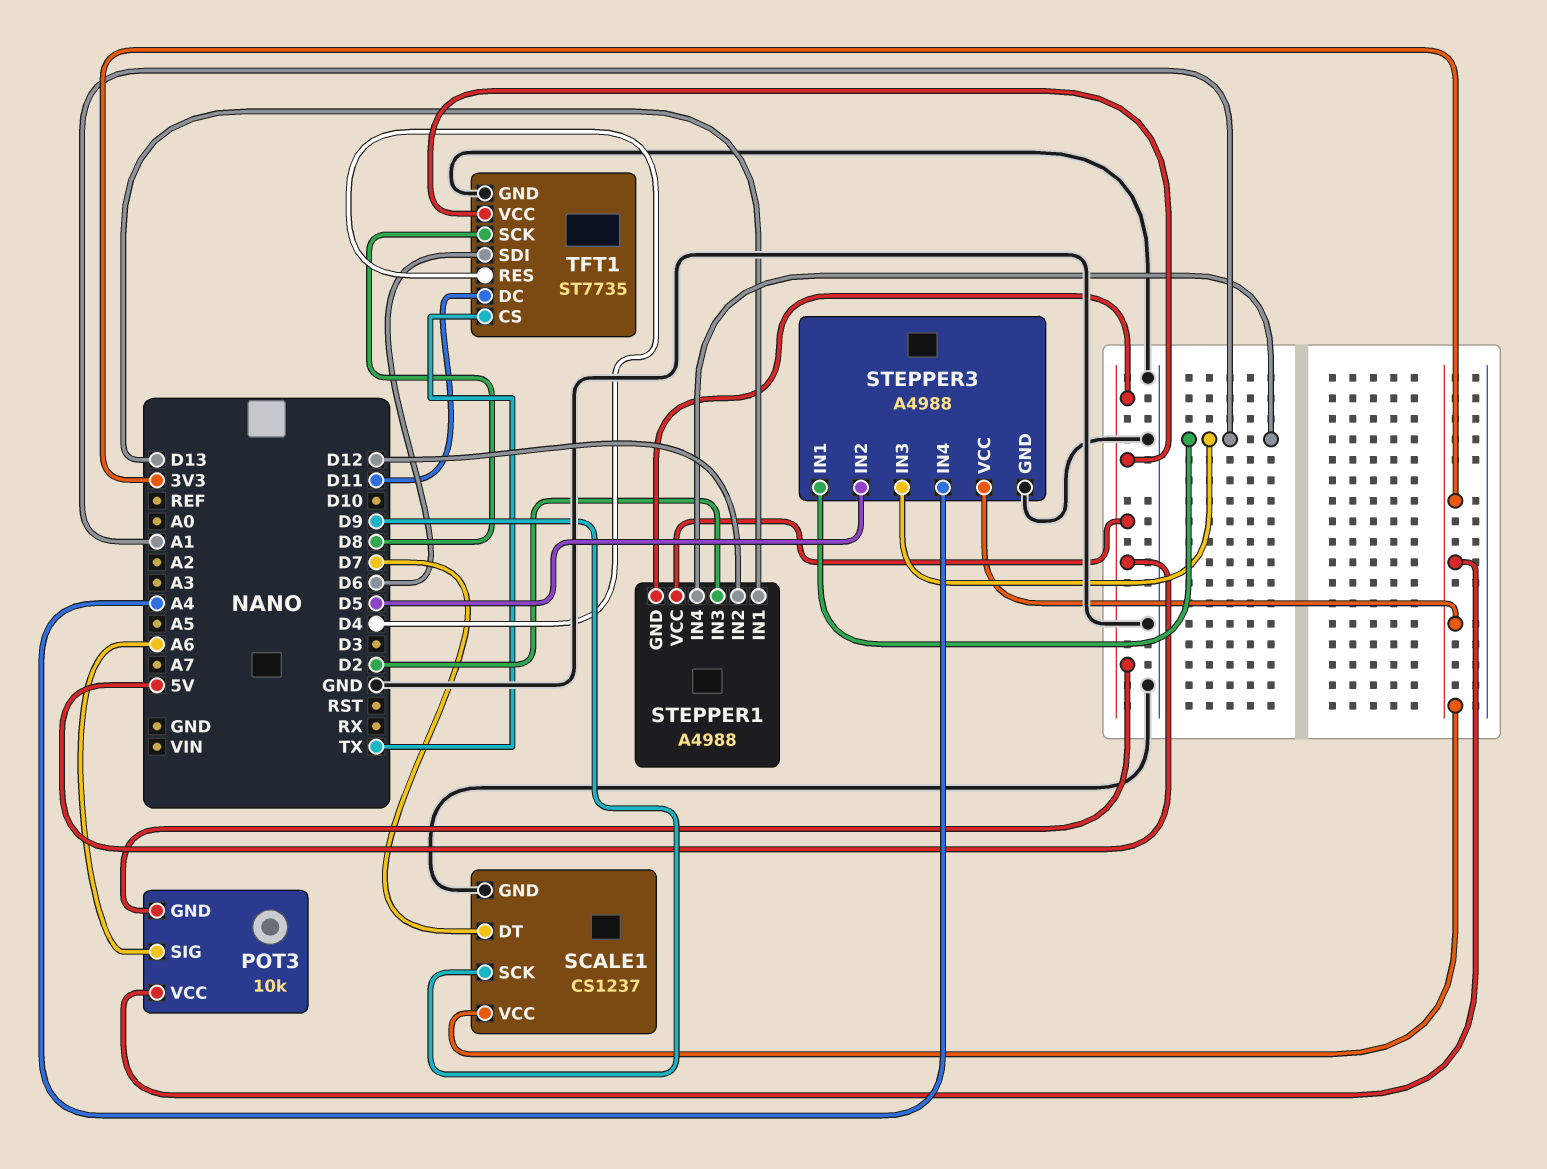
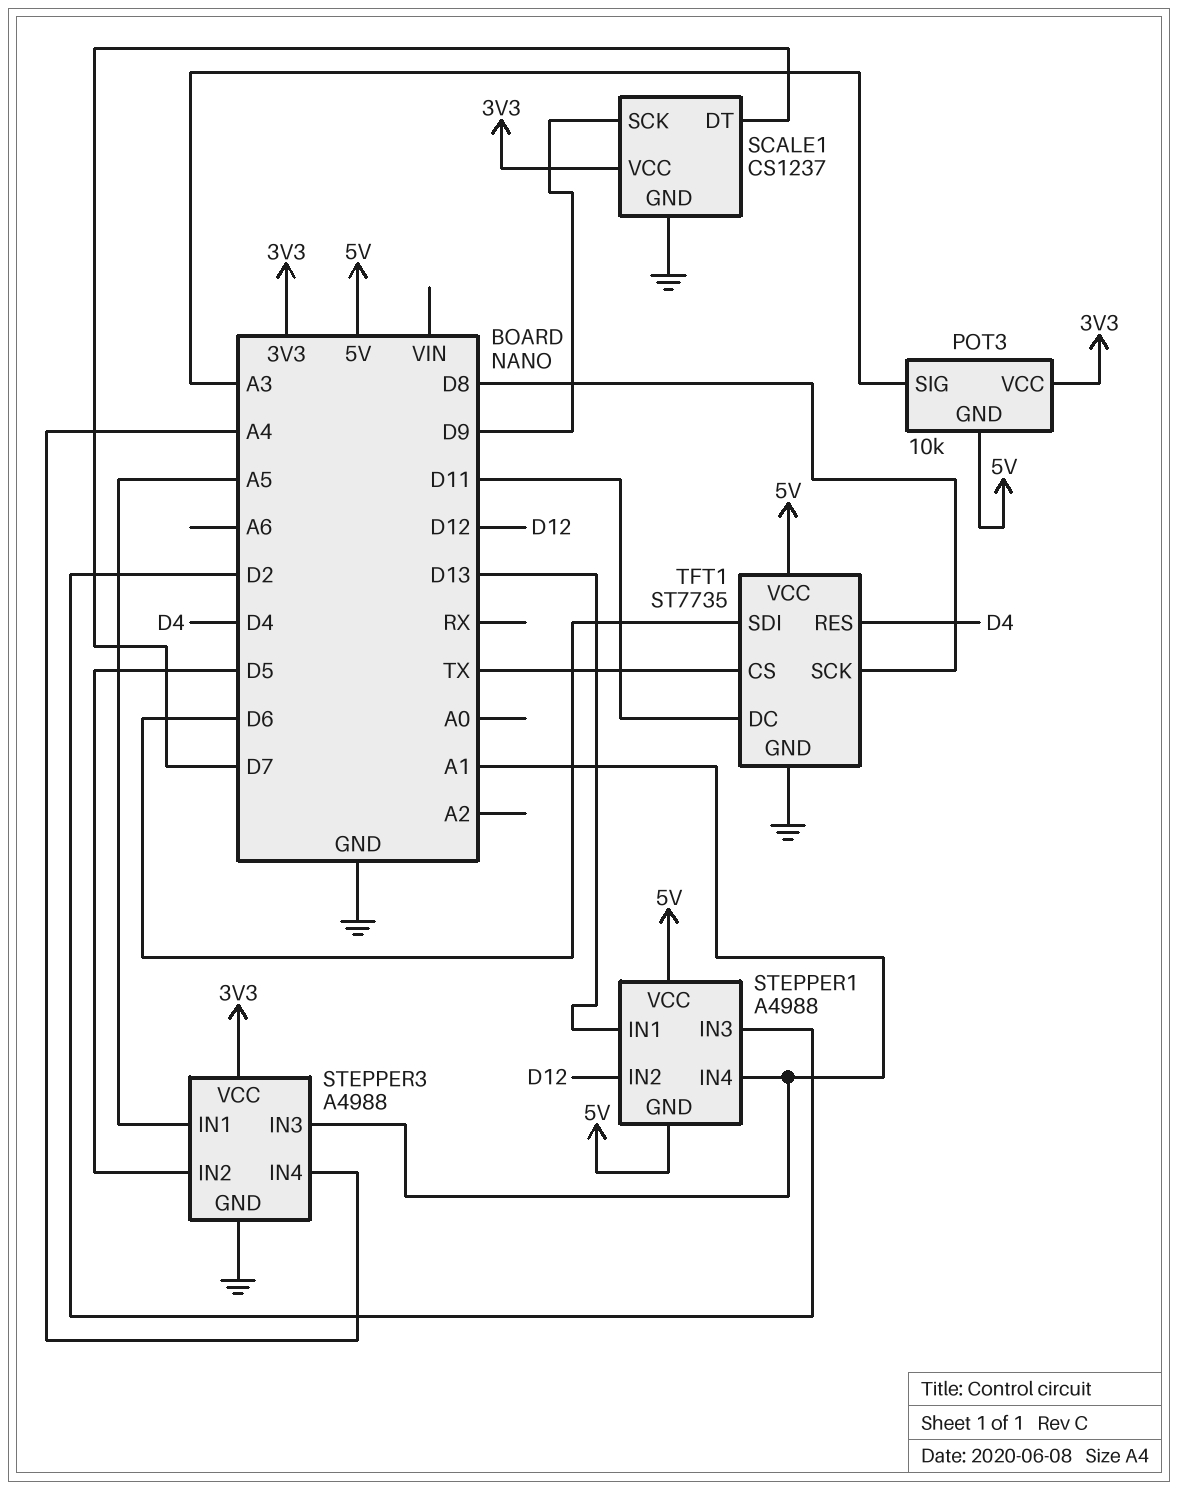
POT3 pin SIG: A6 -> A3
STEPPER3 pin IN1: A1 -> A5

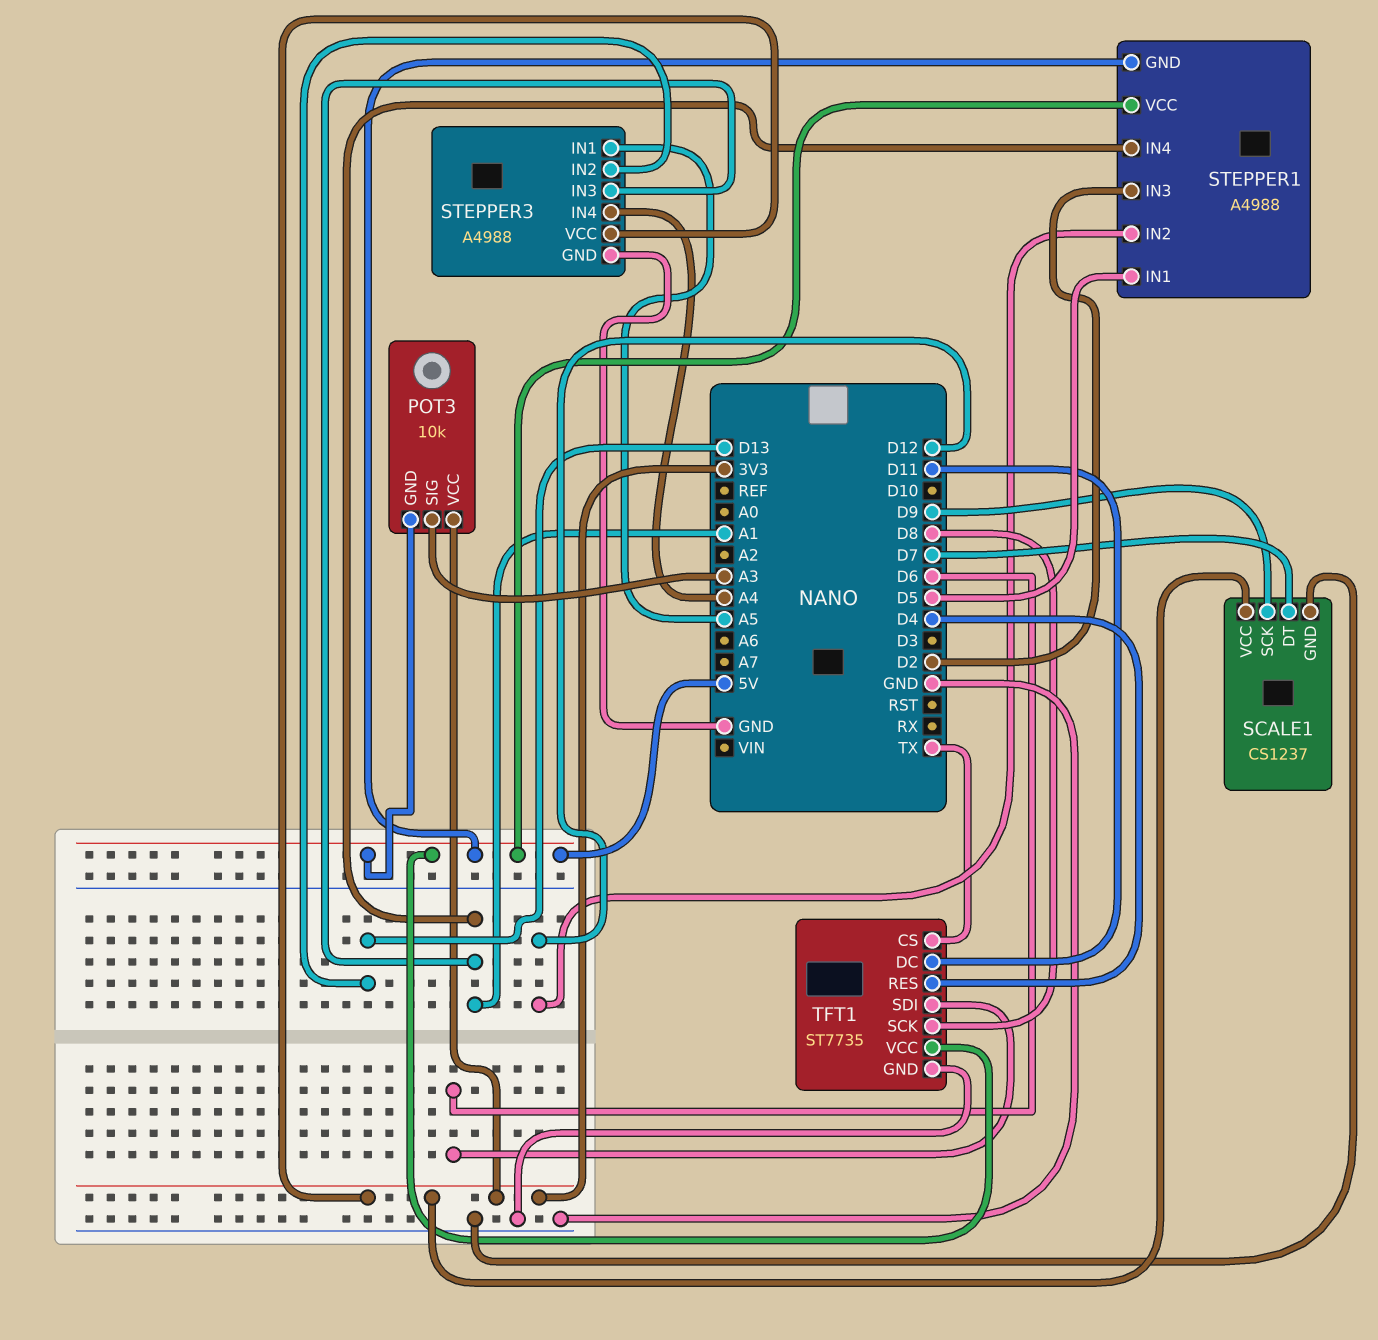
STEPPER1 pin IN1: D13 -> D5
STEPPER3 pin IN2: D5 -> D13

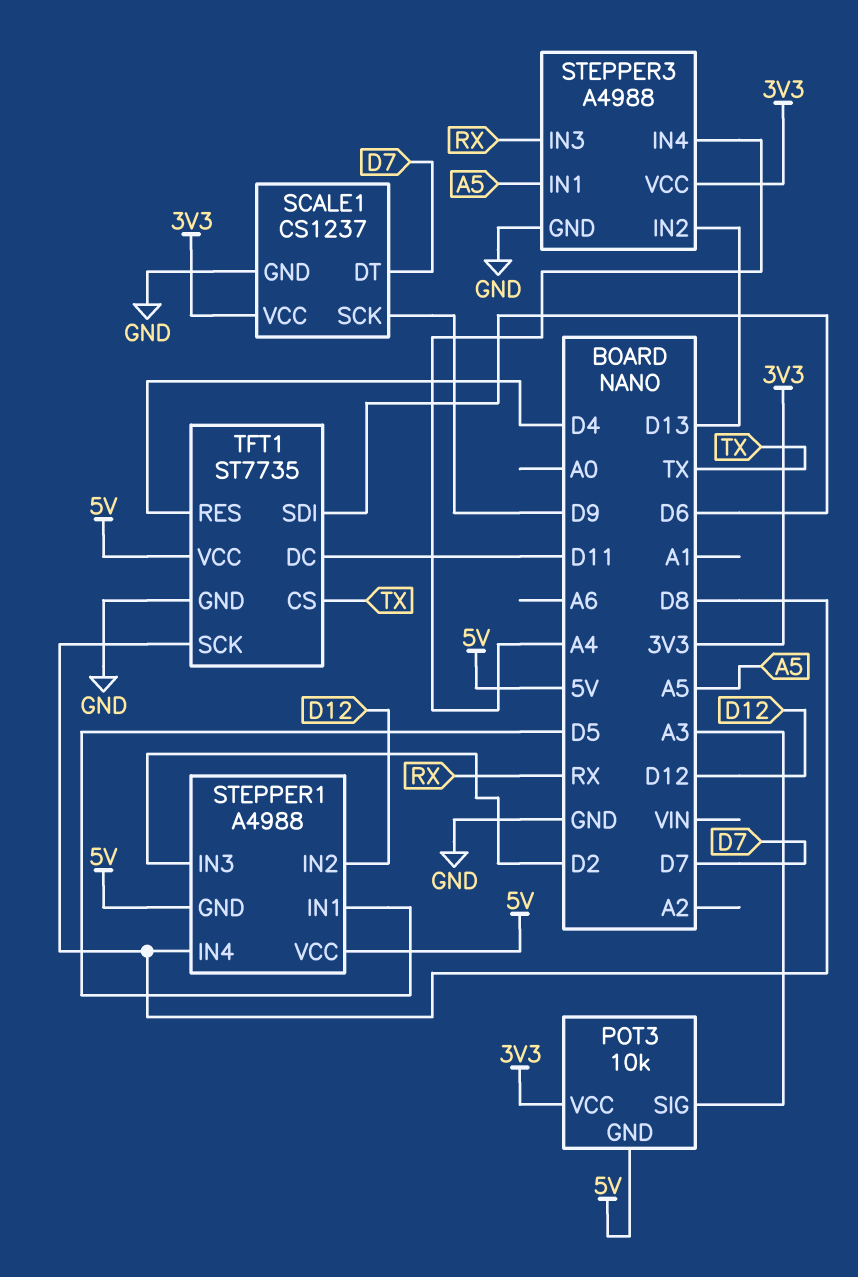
STEPPER1 pin IN4: A1 -> D8
STEPPER3 pin IN3: A1 -> RX

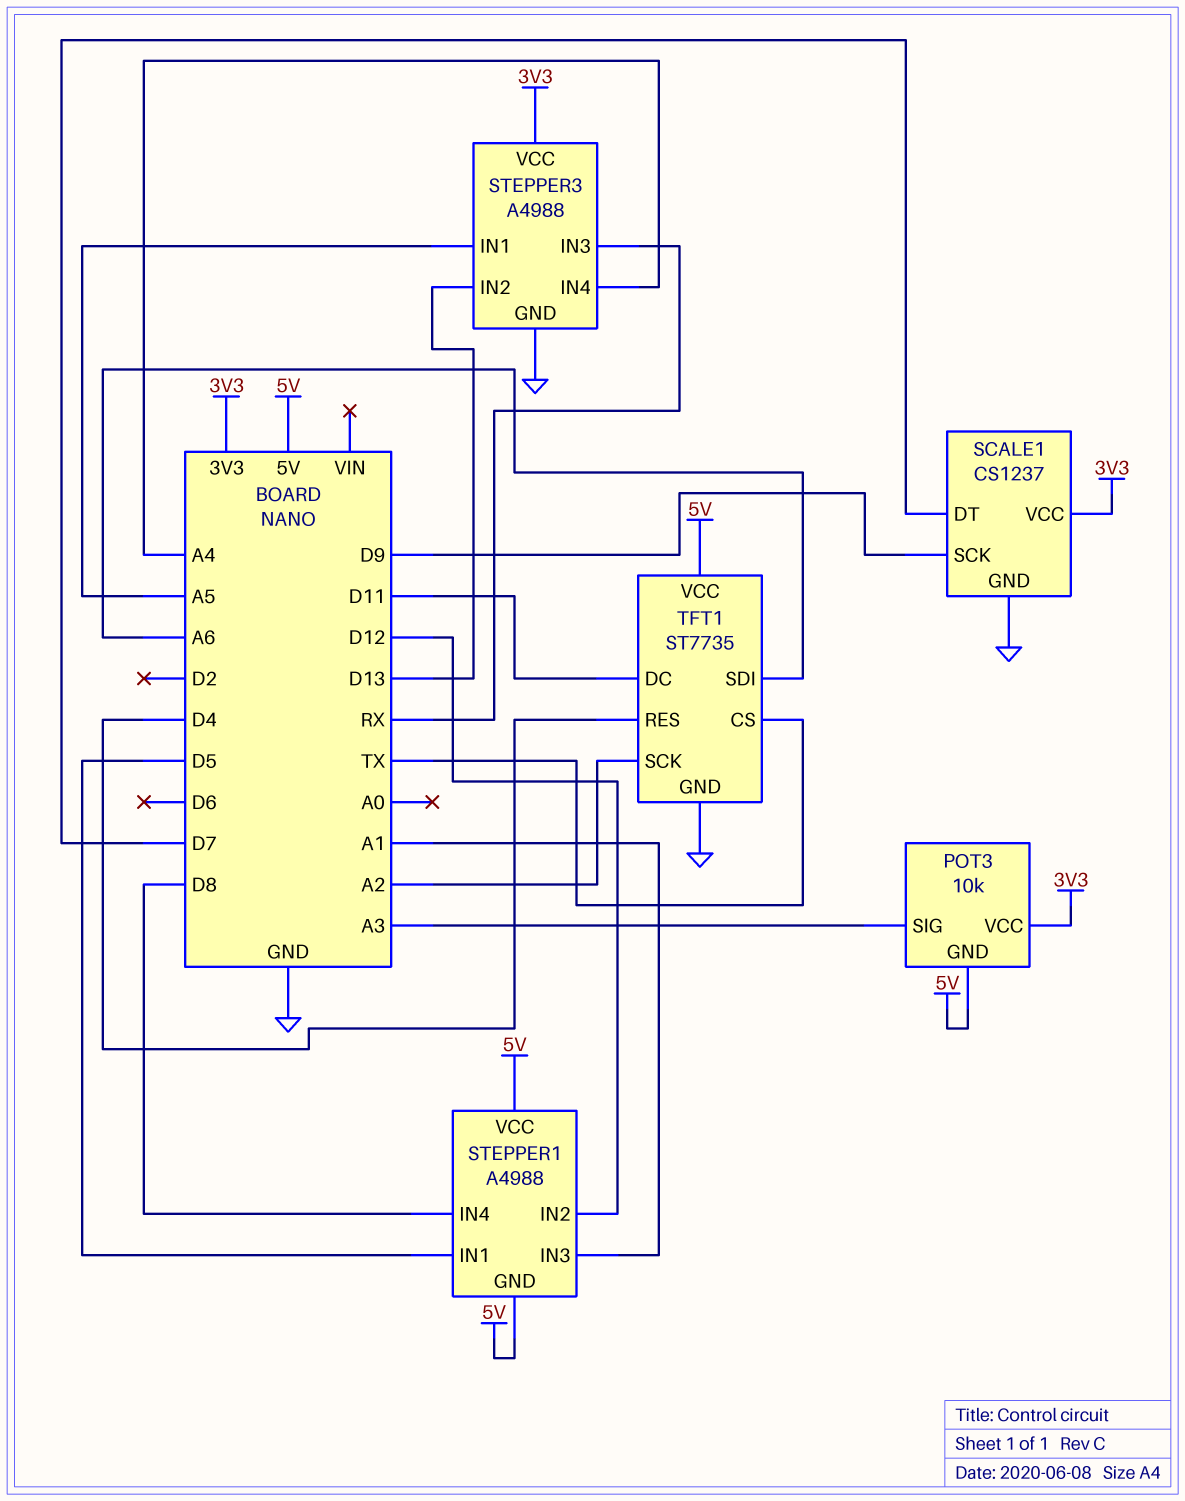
STEPPER1 pin IN3: D2 -> A1
TFT1 pin SCK: D8 -> A2
TFT1 pin SDI: D6 -> A6

